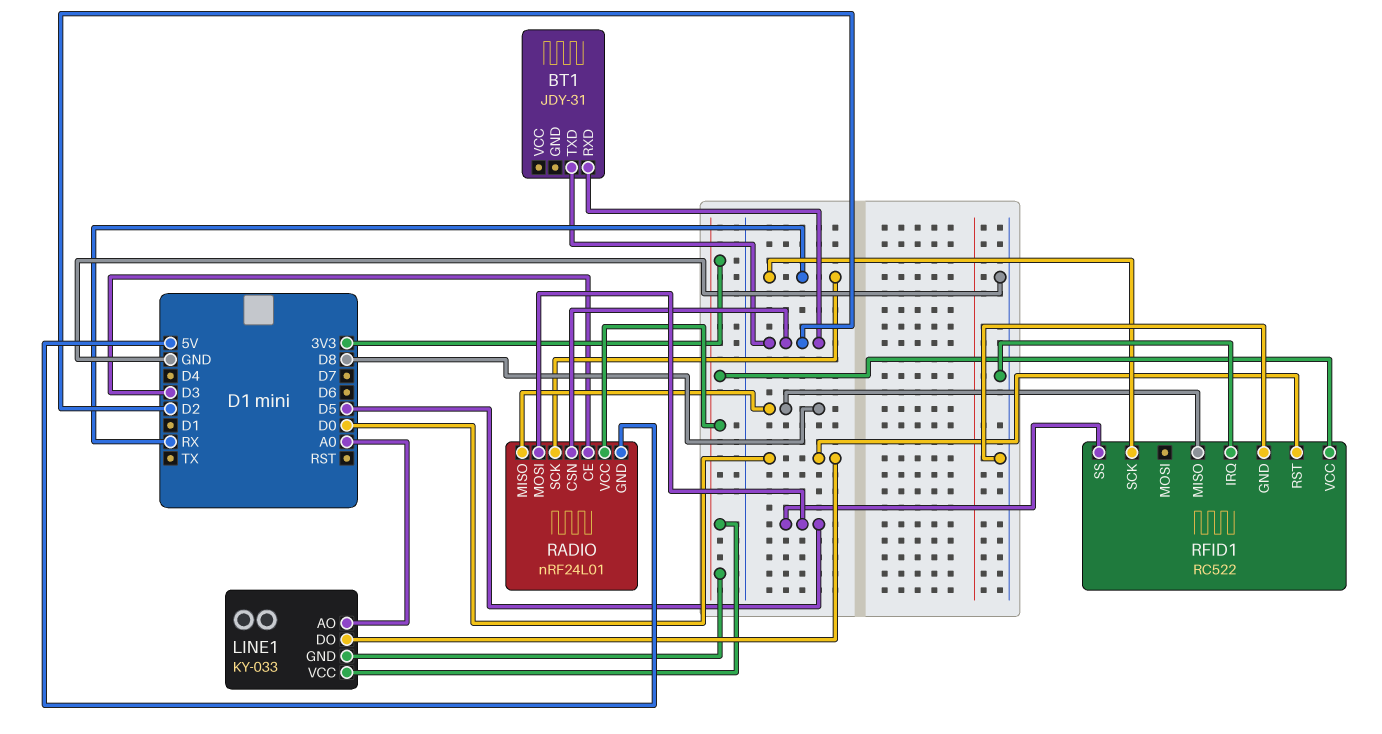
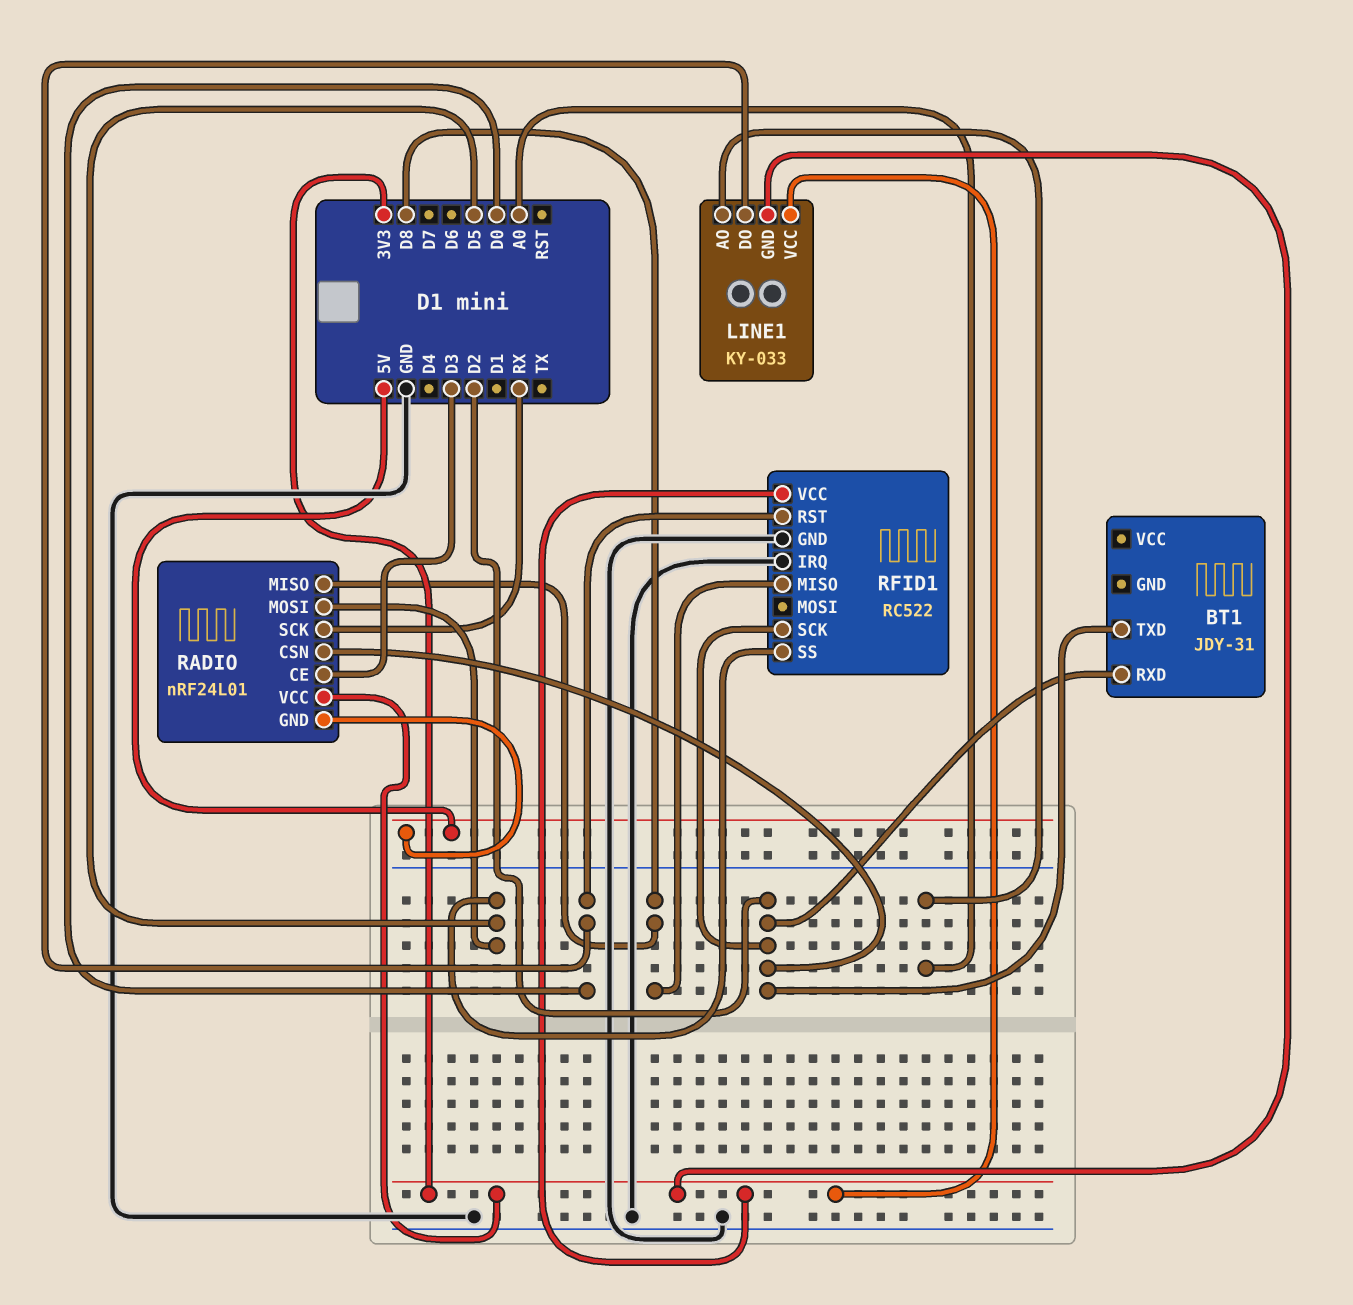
RFID1 pin SCK: RX -> D2

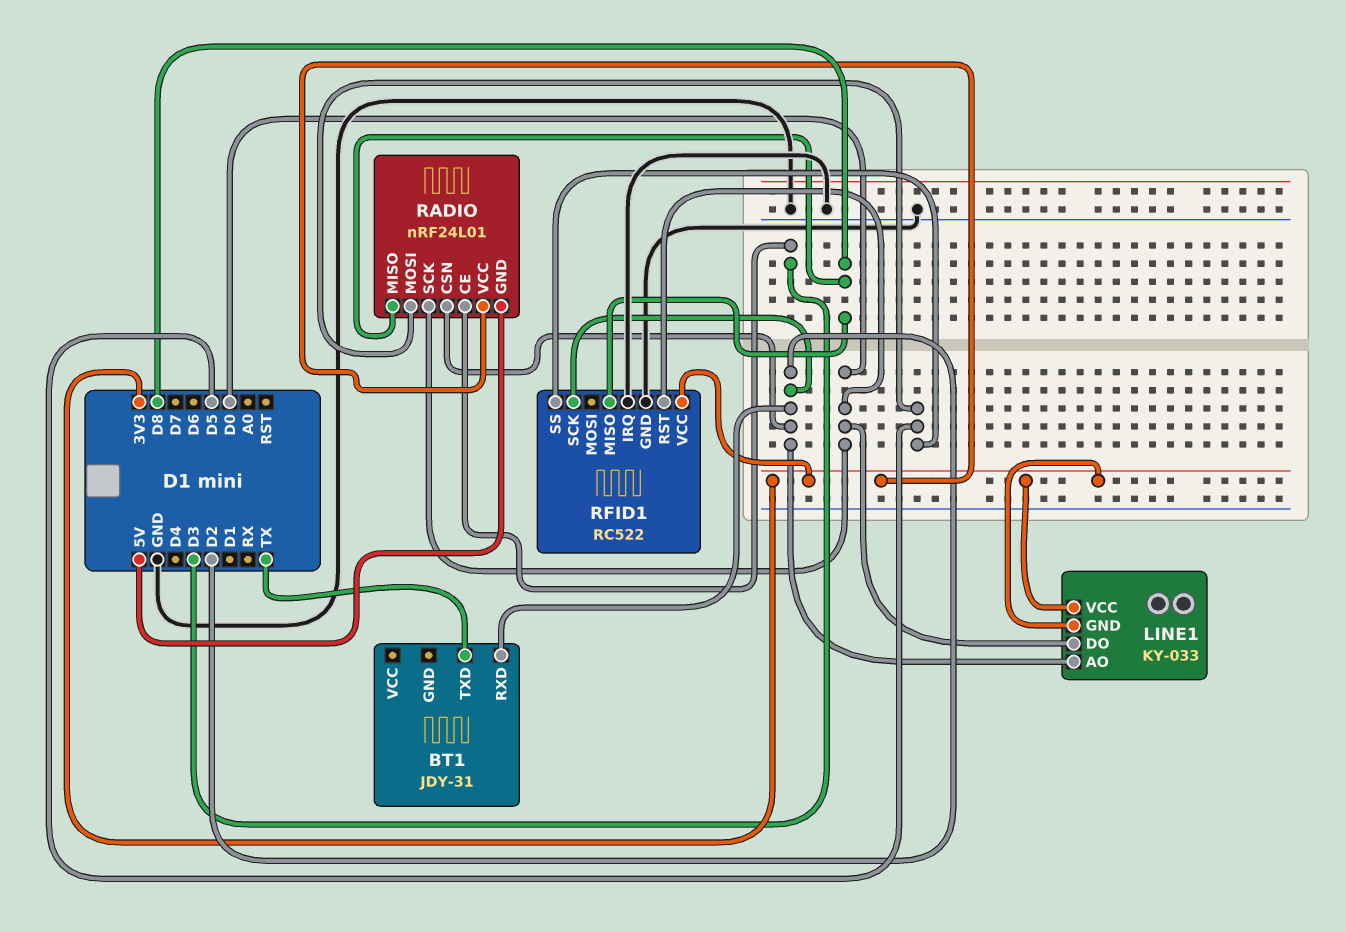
BT1 pin TXD: D2 -> TX
LINE1 pin AO: A0 -> D2
RADIO pin SCK: RX -> D0

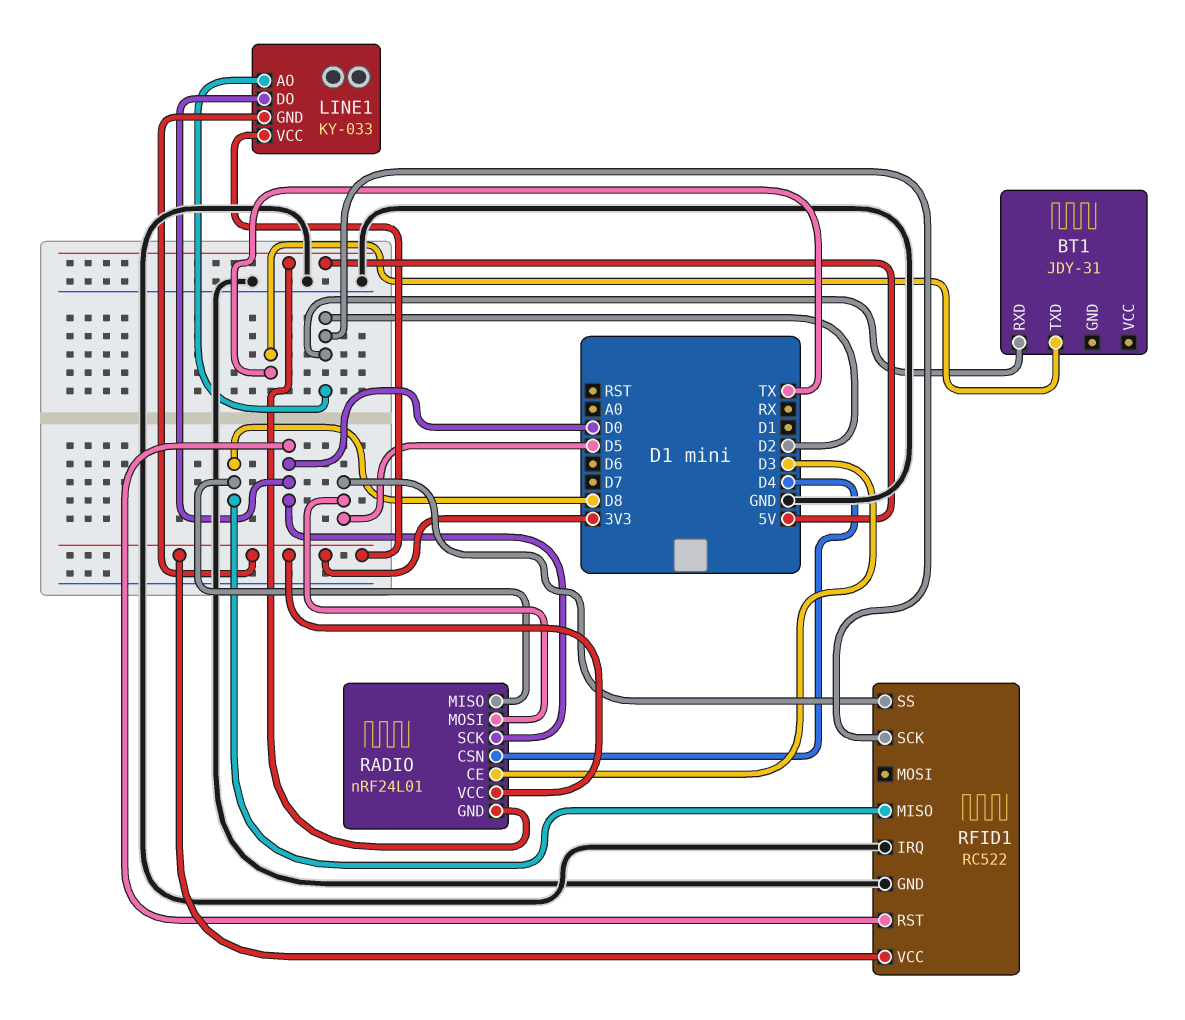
RADIO pin CSN: D2 -> D4

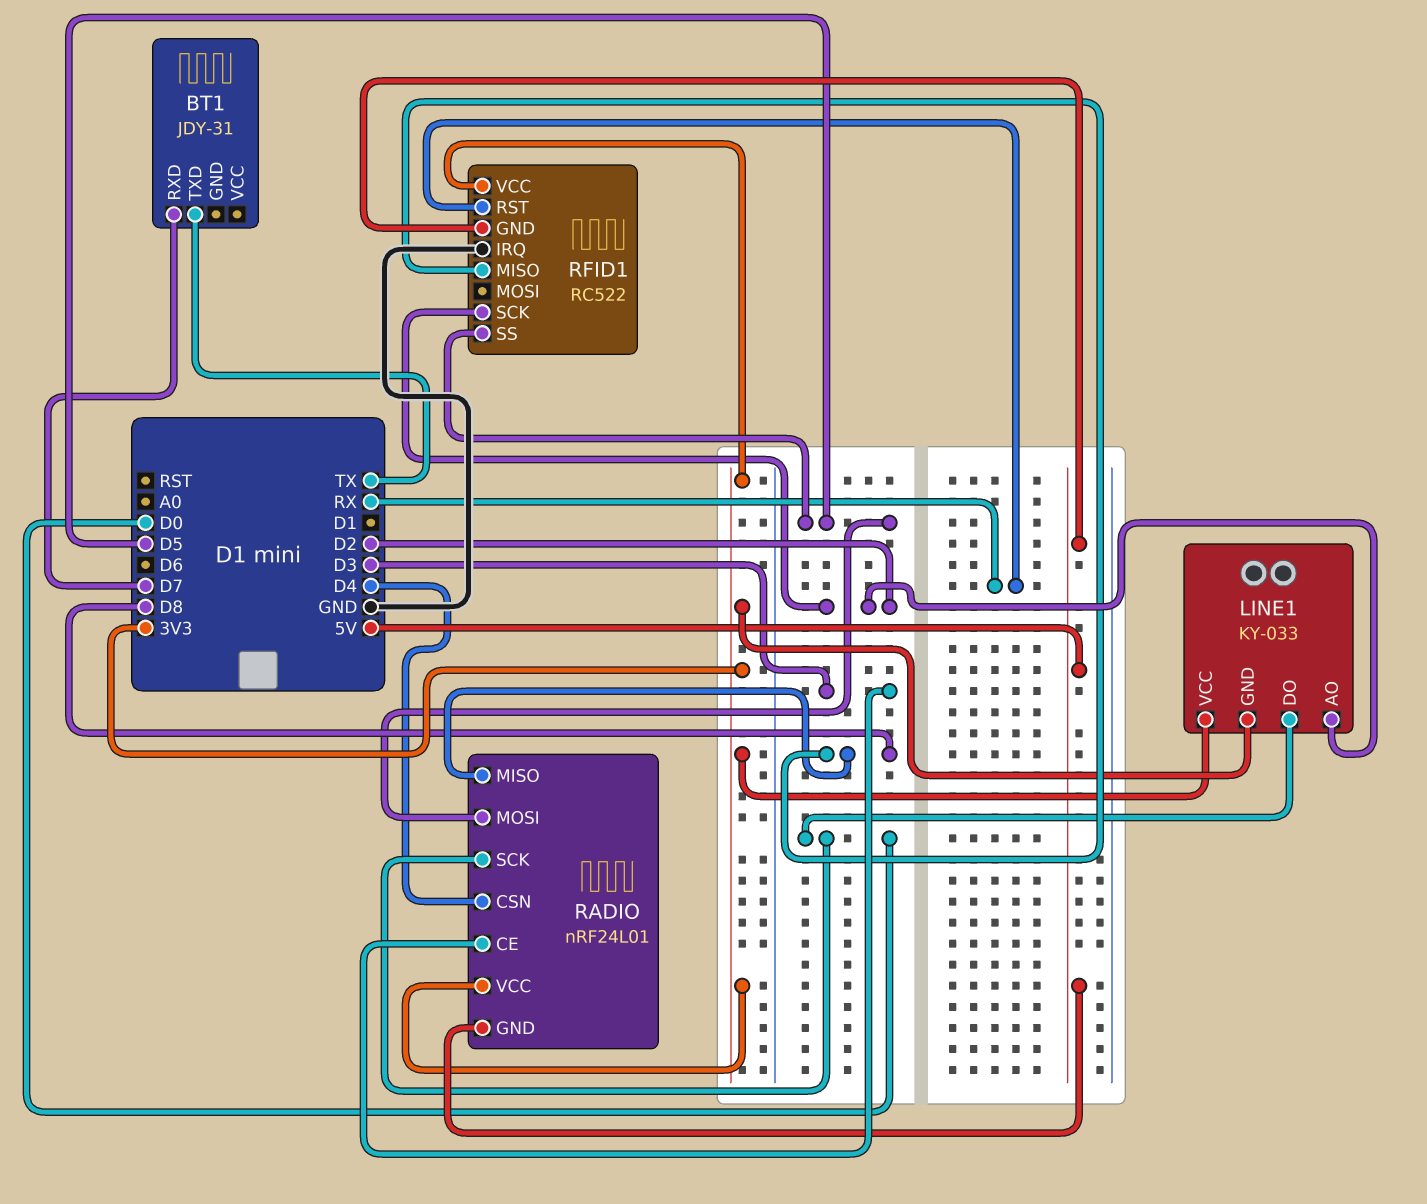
BT1 pin RXD: D2 -> D7
RFID1 pin GND: GND -> 5V
RFID1 pin RST: D0 -> RX

